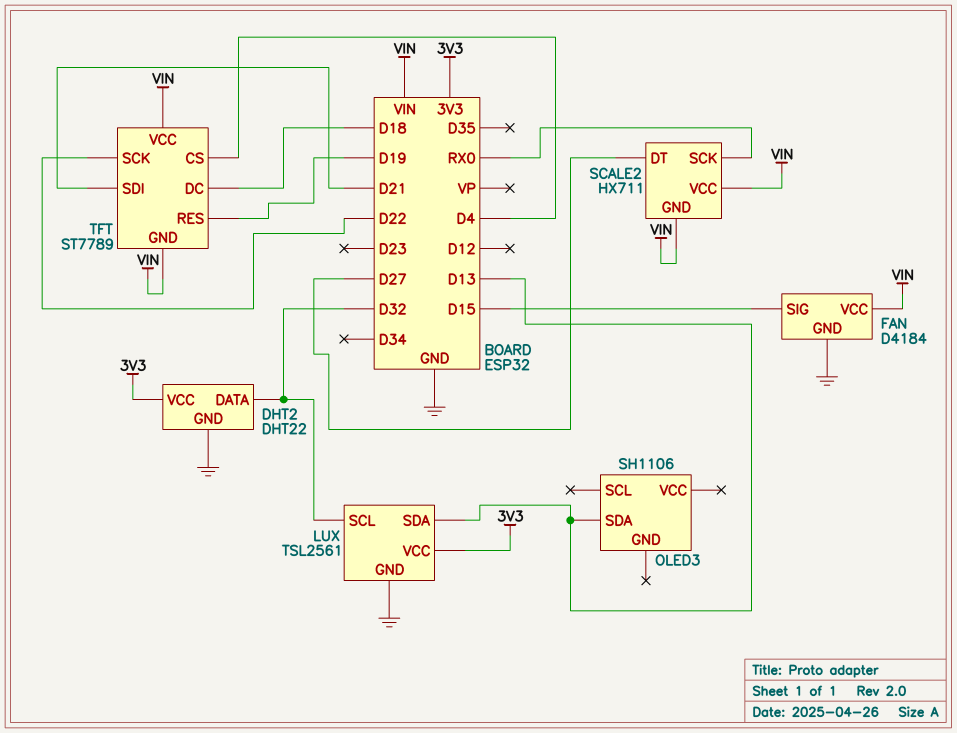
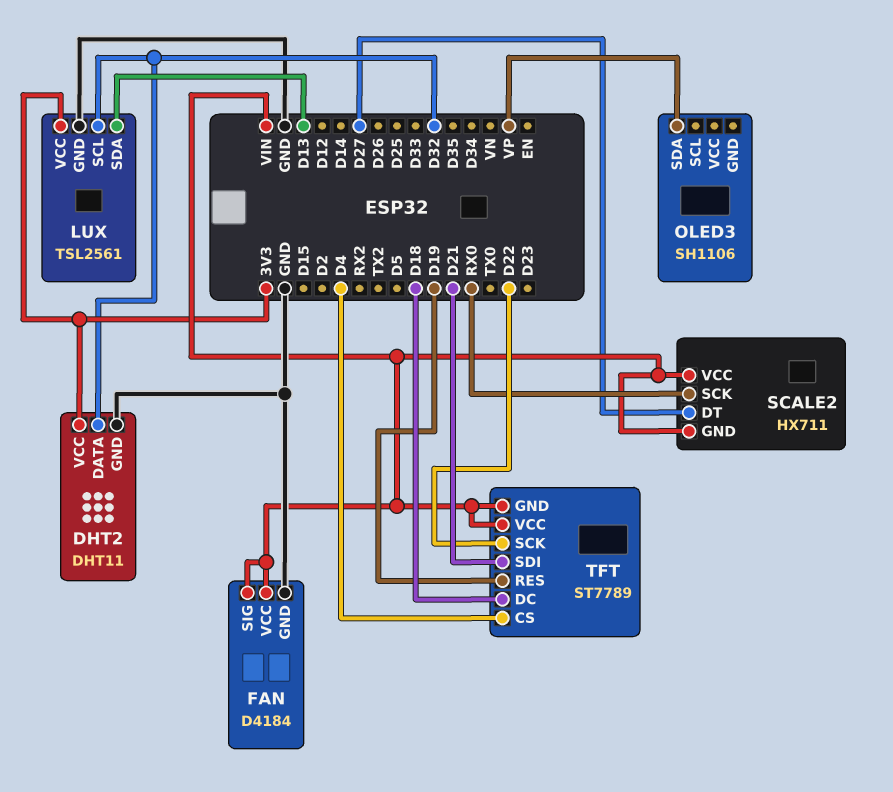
DHT2: DHT22 -> DHT11
FAN pin SIG: D15 -> VIN
OLED3 pin SDA: D13 -> VP

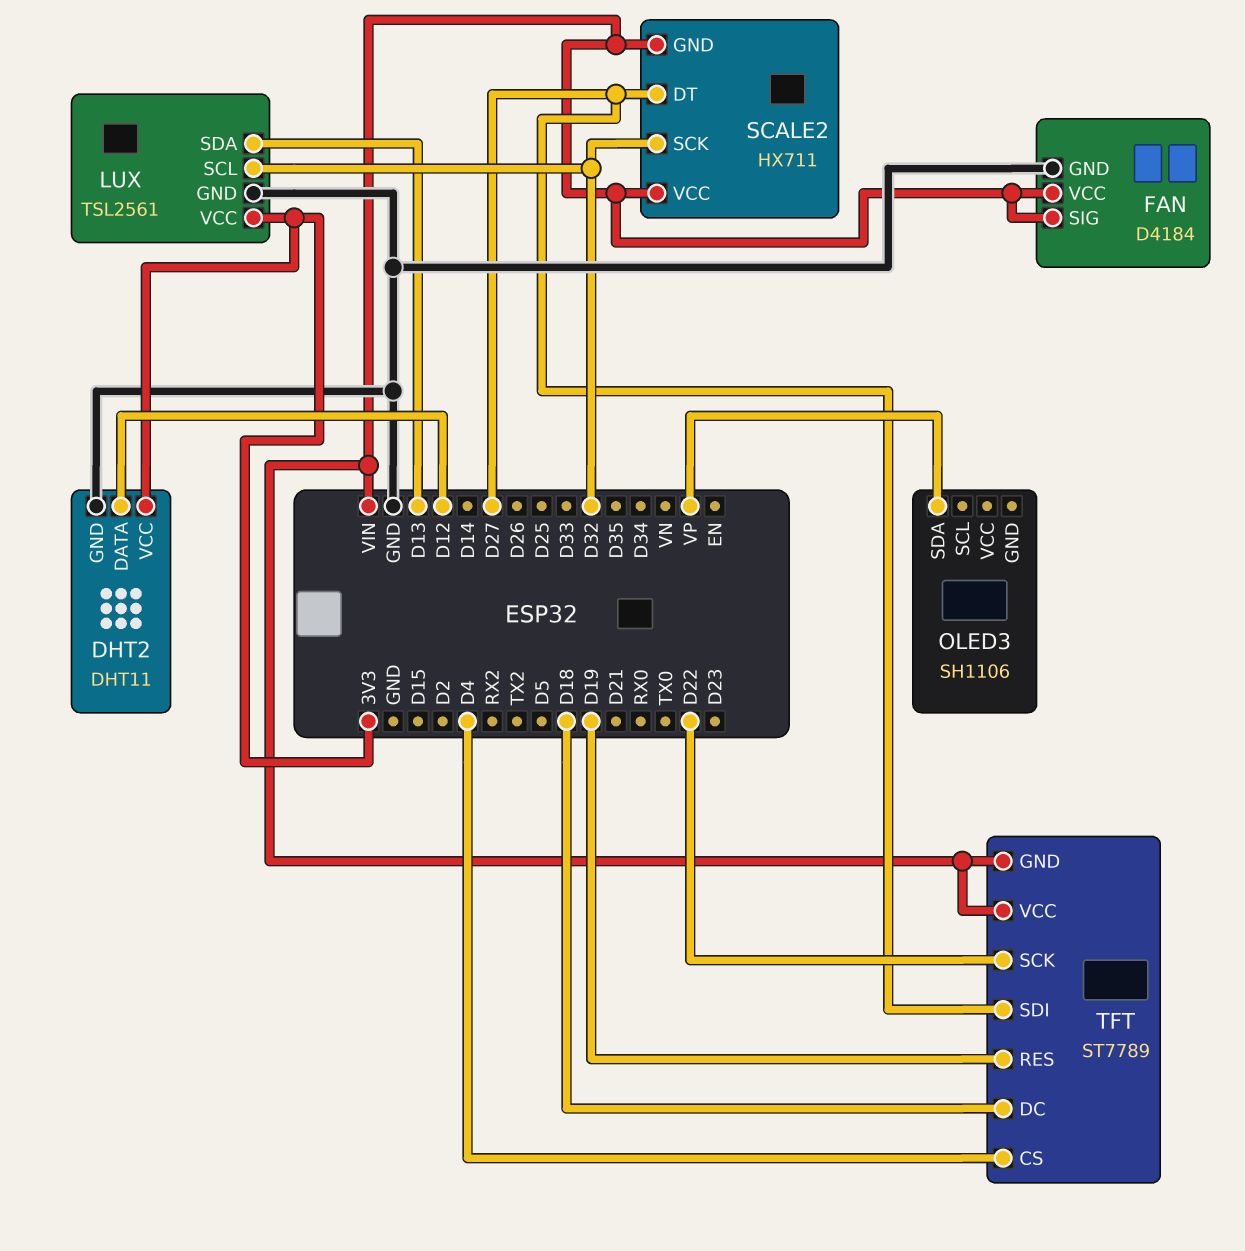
DHT2 pin DATA: D32 -> D12
SCALE2 pin SCK: RX0 -> D32
TFT pin SDI: D21 -> D27

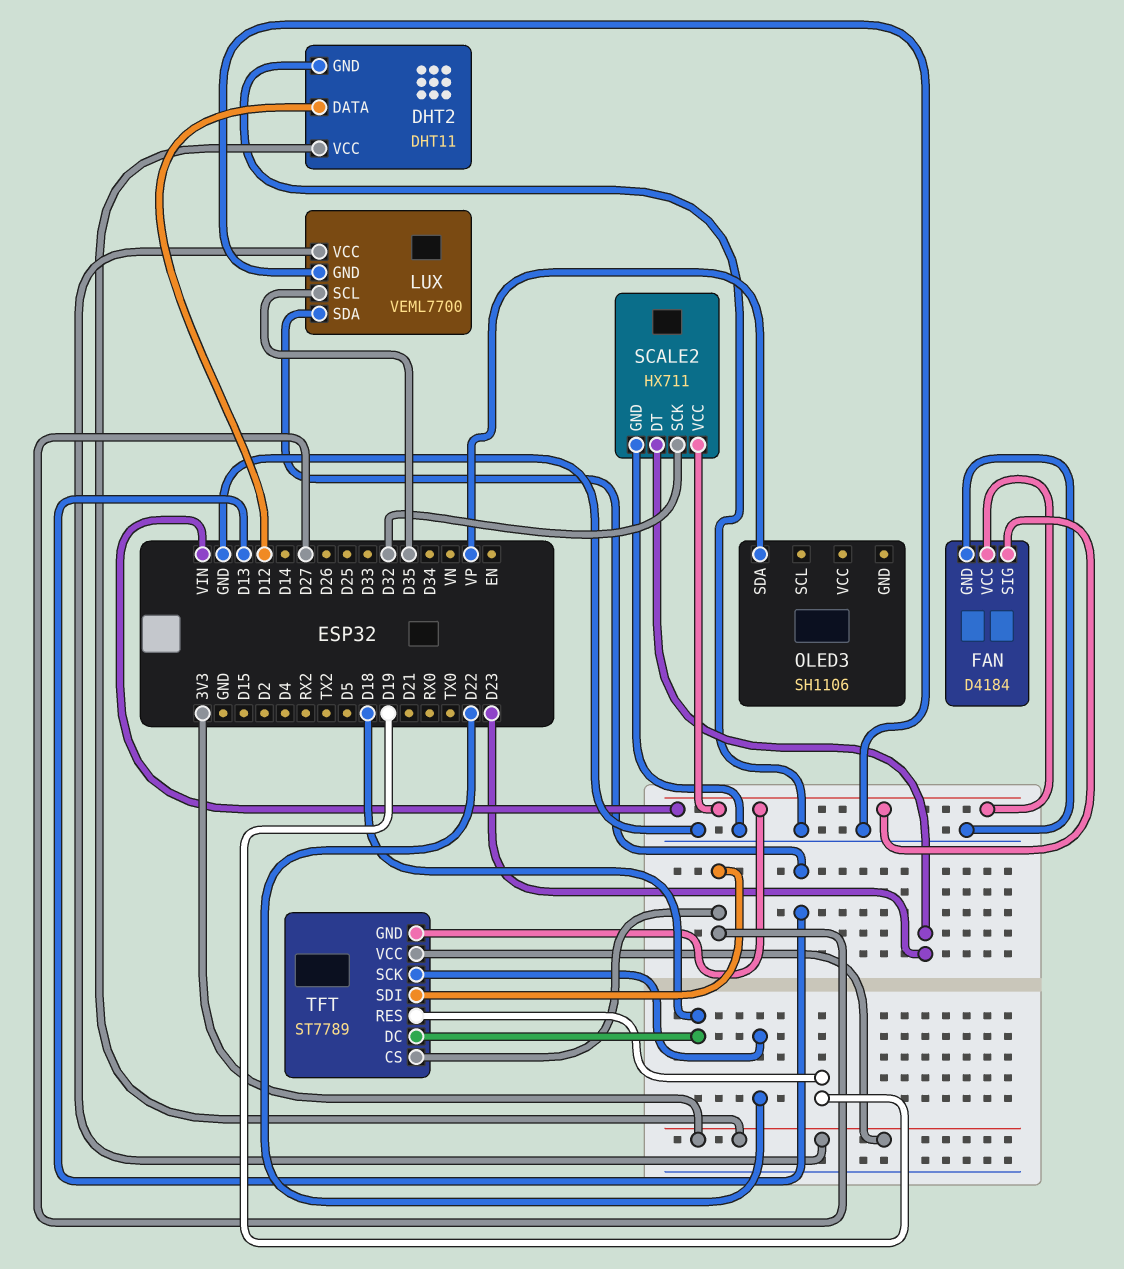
LUX: TSL2561 -> VEML7700
LUX pin SCL: D32 -> D35
SCALE2 pin DT: D27 -> D23
SCALE2 pin GND: VIN -> GND
TFT pin CS: D4 -> D27
TFT pin VCC: VIN -> 3V3

